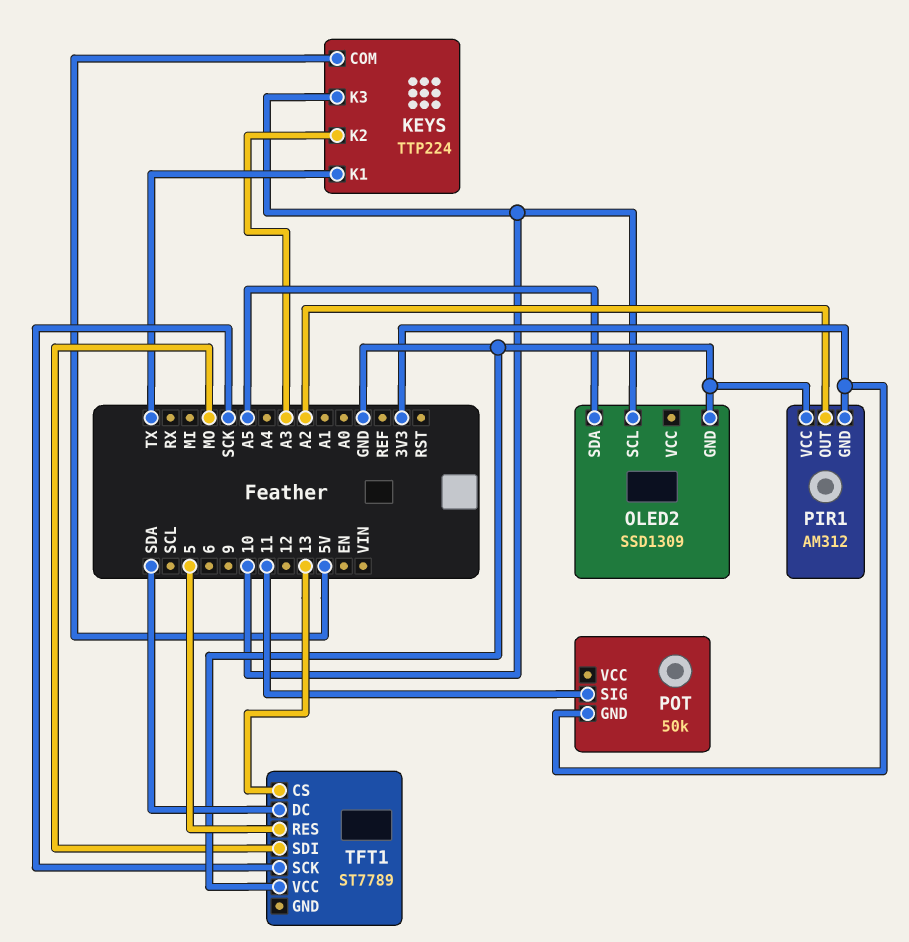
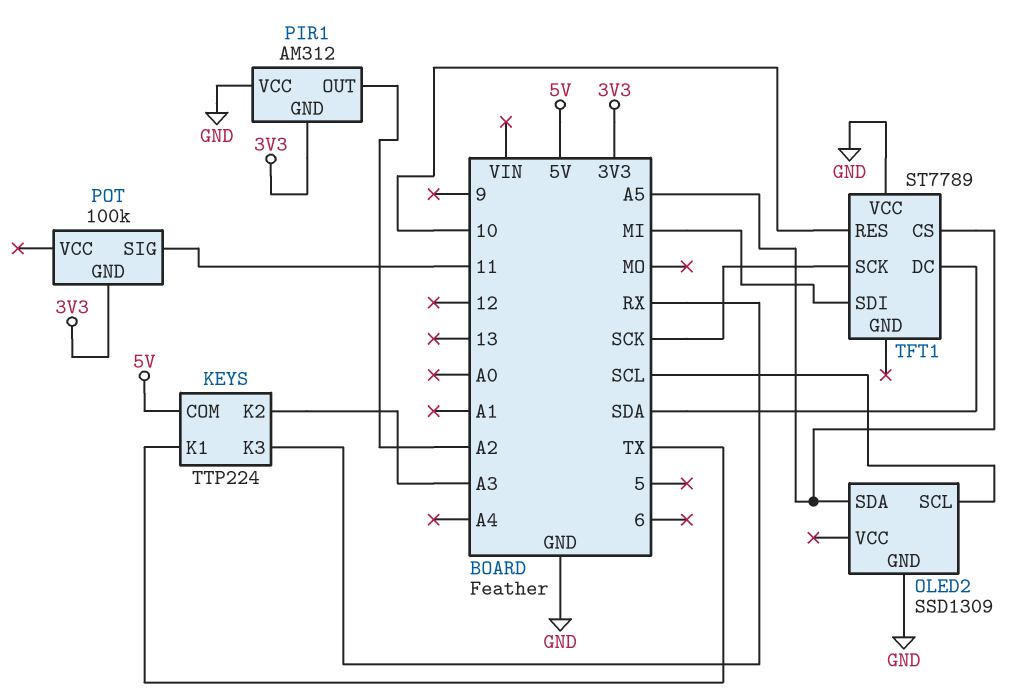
KEYS pin K3: 10 -> RX
OLED2 pin SCL: 10 -> SCL
POT: 50k -> 100k
TFT1 pin CS: 13 -> A5
TFT1 pin RES: 5 -> 10
TFT1 pin SDI: MO -> MI

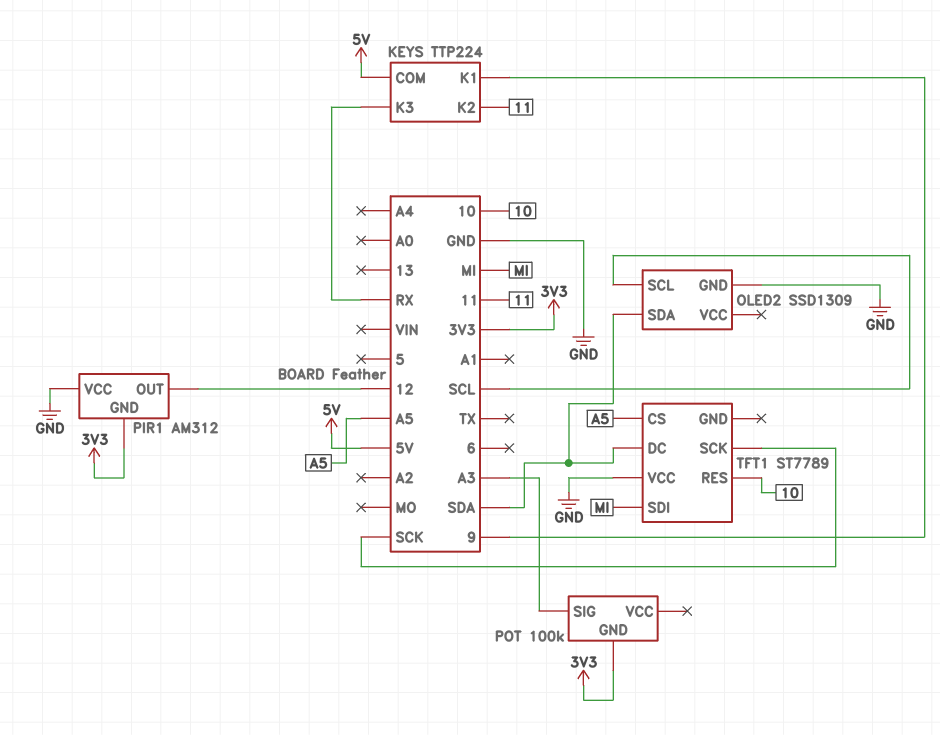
KEYS pin K1: TX -> 9
KEYS pin K2: A3 -> 11
OLED2 pin SDA: A5 -> SDA
PIR1 pin OUT: A2 -> 12
POT pin SIG: 11 -> A3

